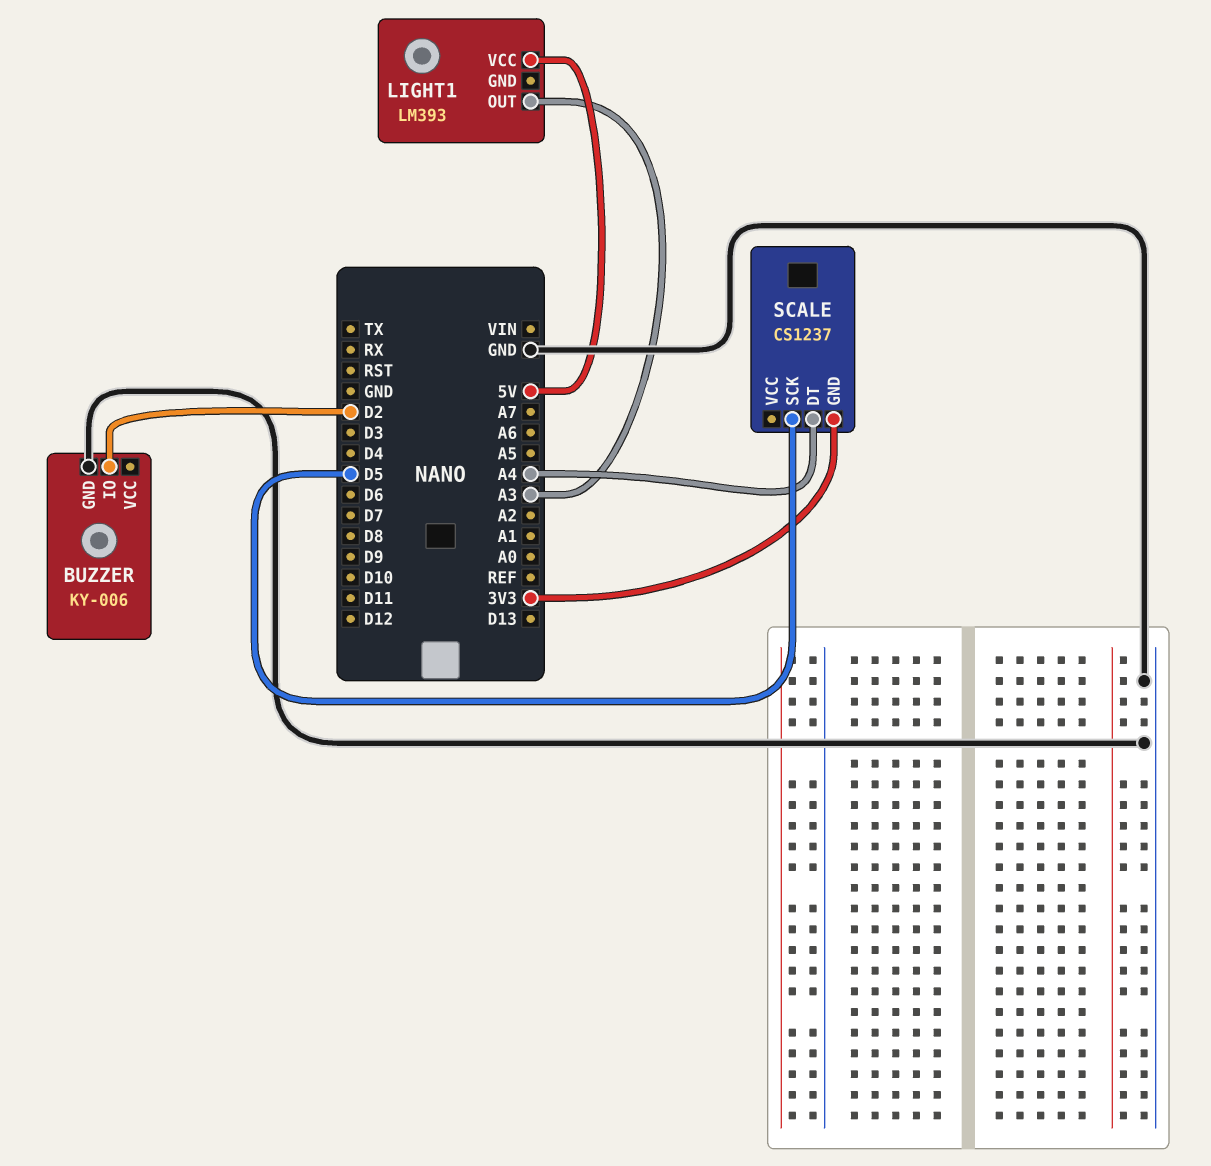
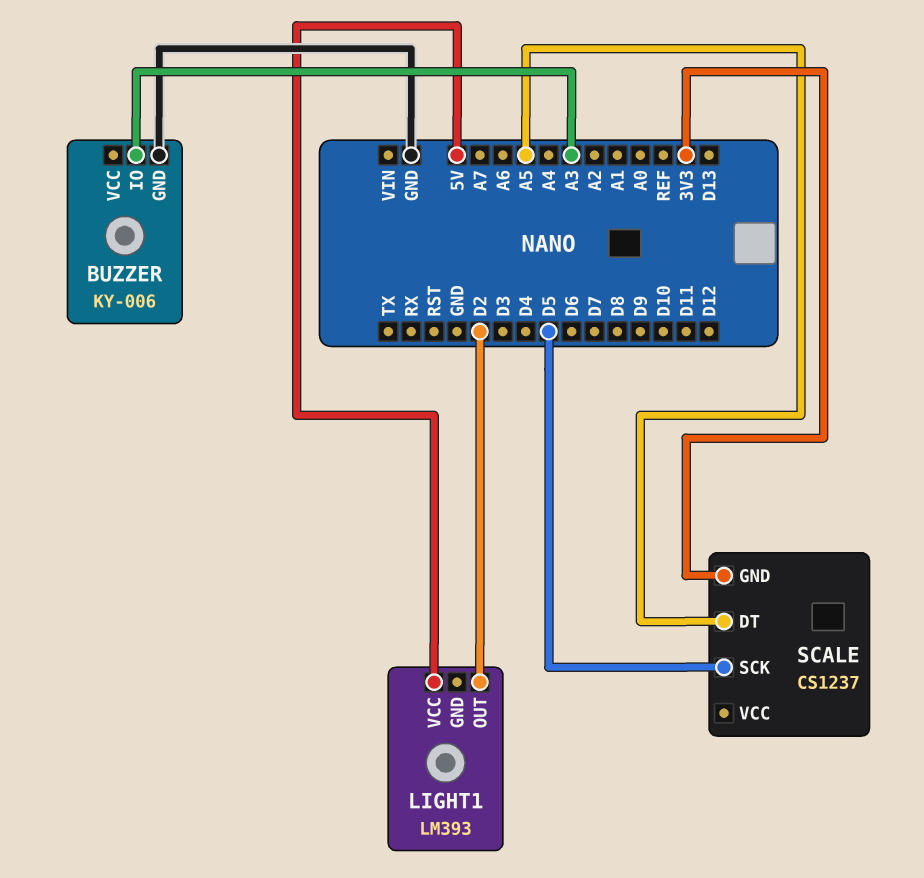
BUZZER pin IO: D2 -> A3
LIGHT1 pin OUT: A3 -> D2
SCALE pin DT: A4 -> A5

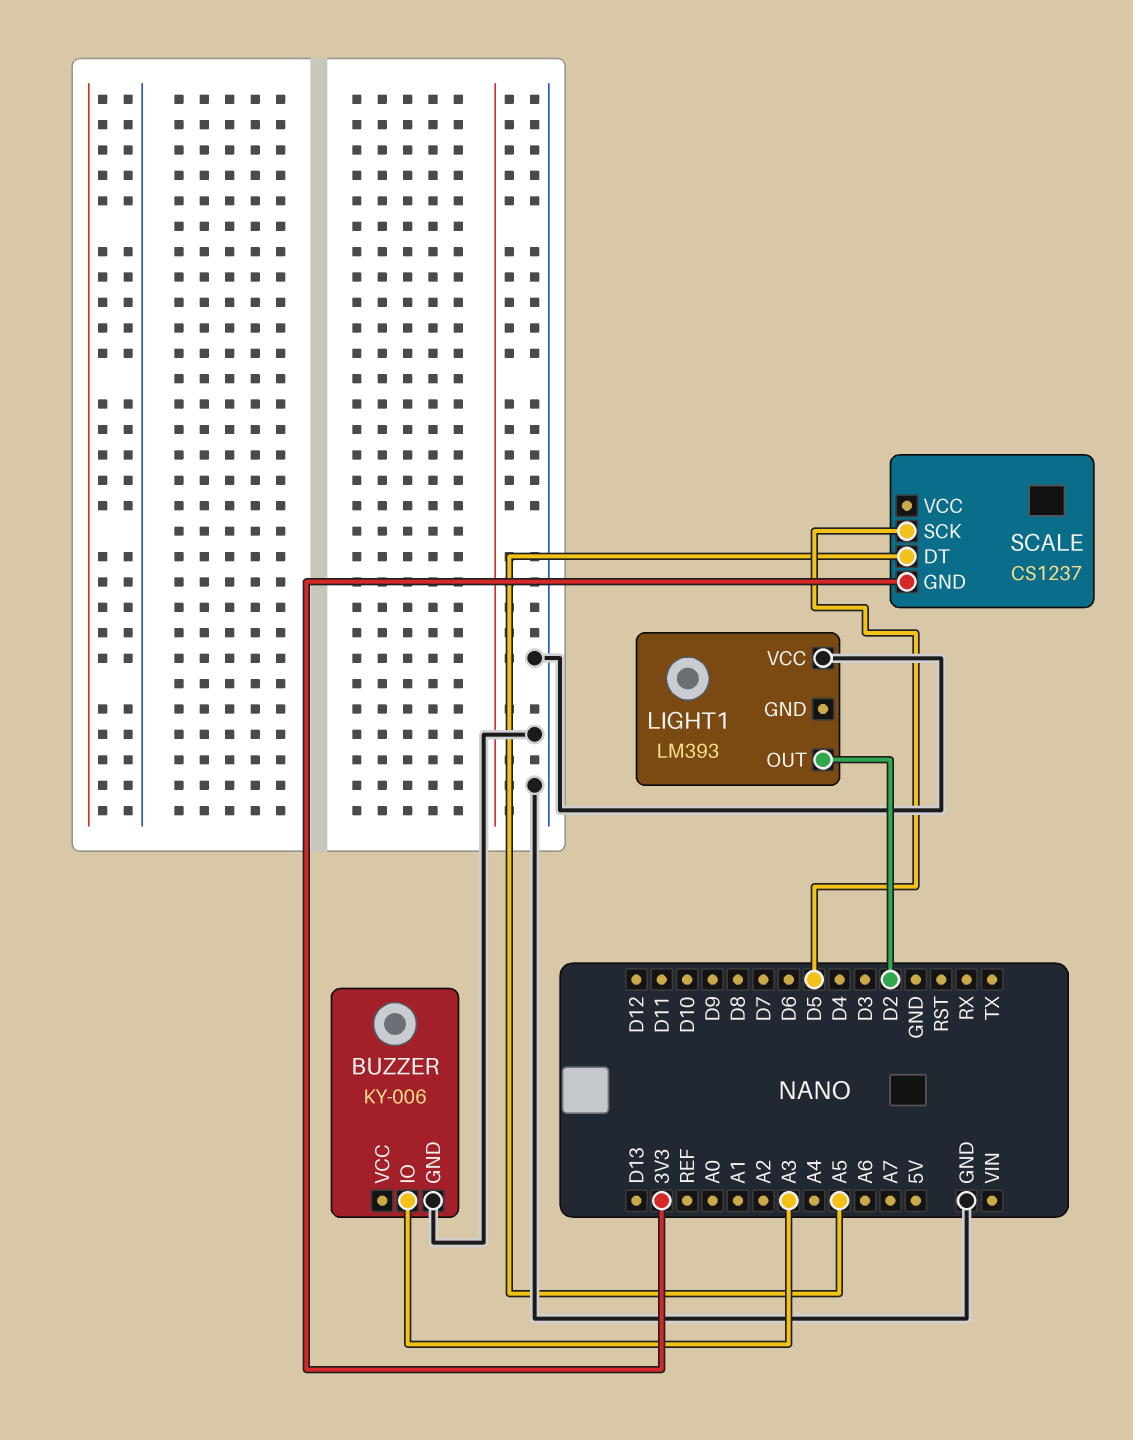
LIGHT1 pin VCC: 5V -> GND

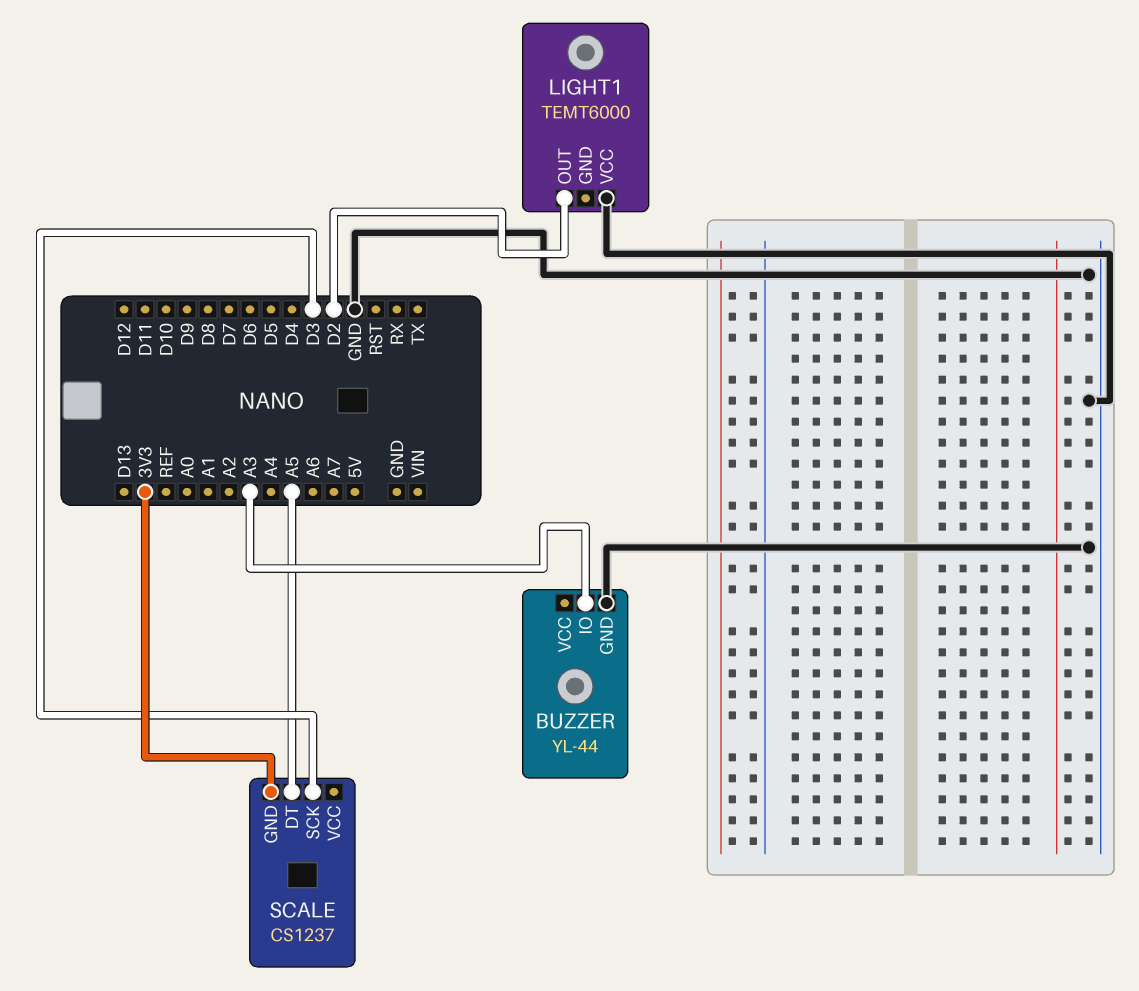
BUZZER: KY-006 -> YL-44
LIGHT1: LM393 -> TEMT6000
SCALE pin SCK: D5 -> D3

